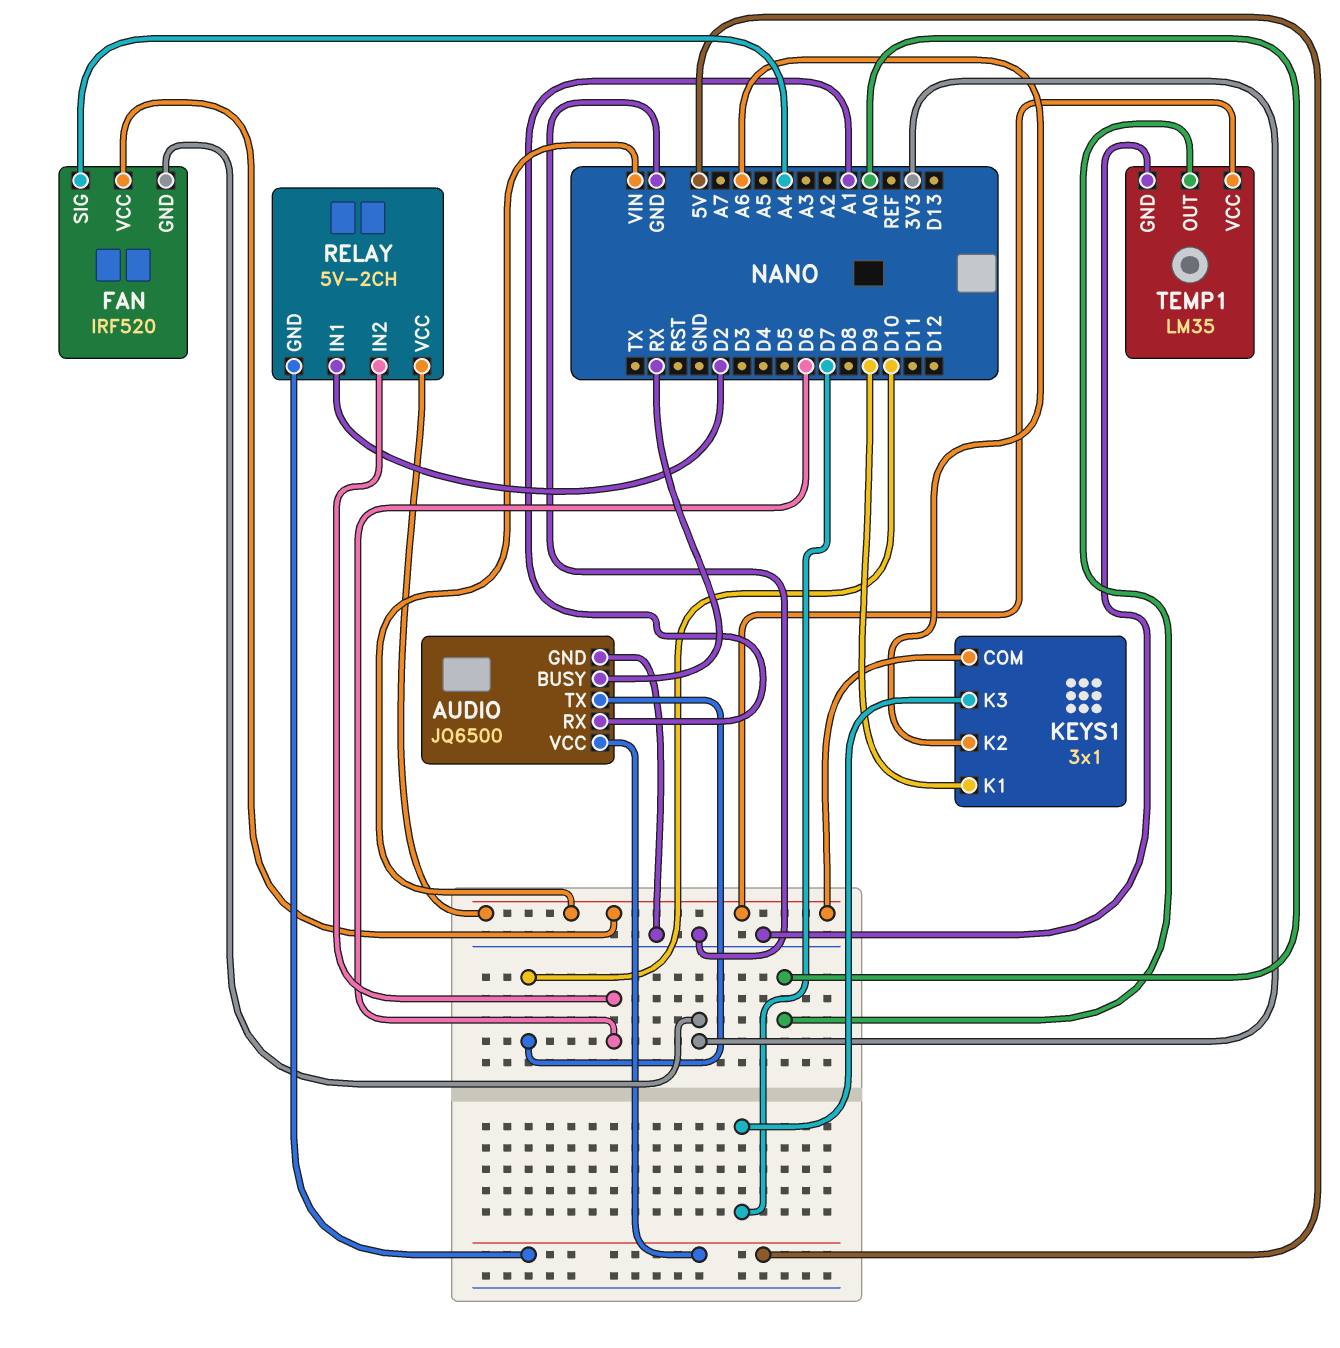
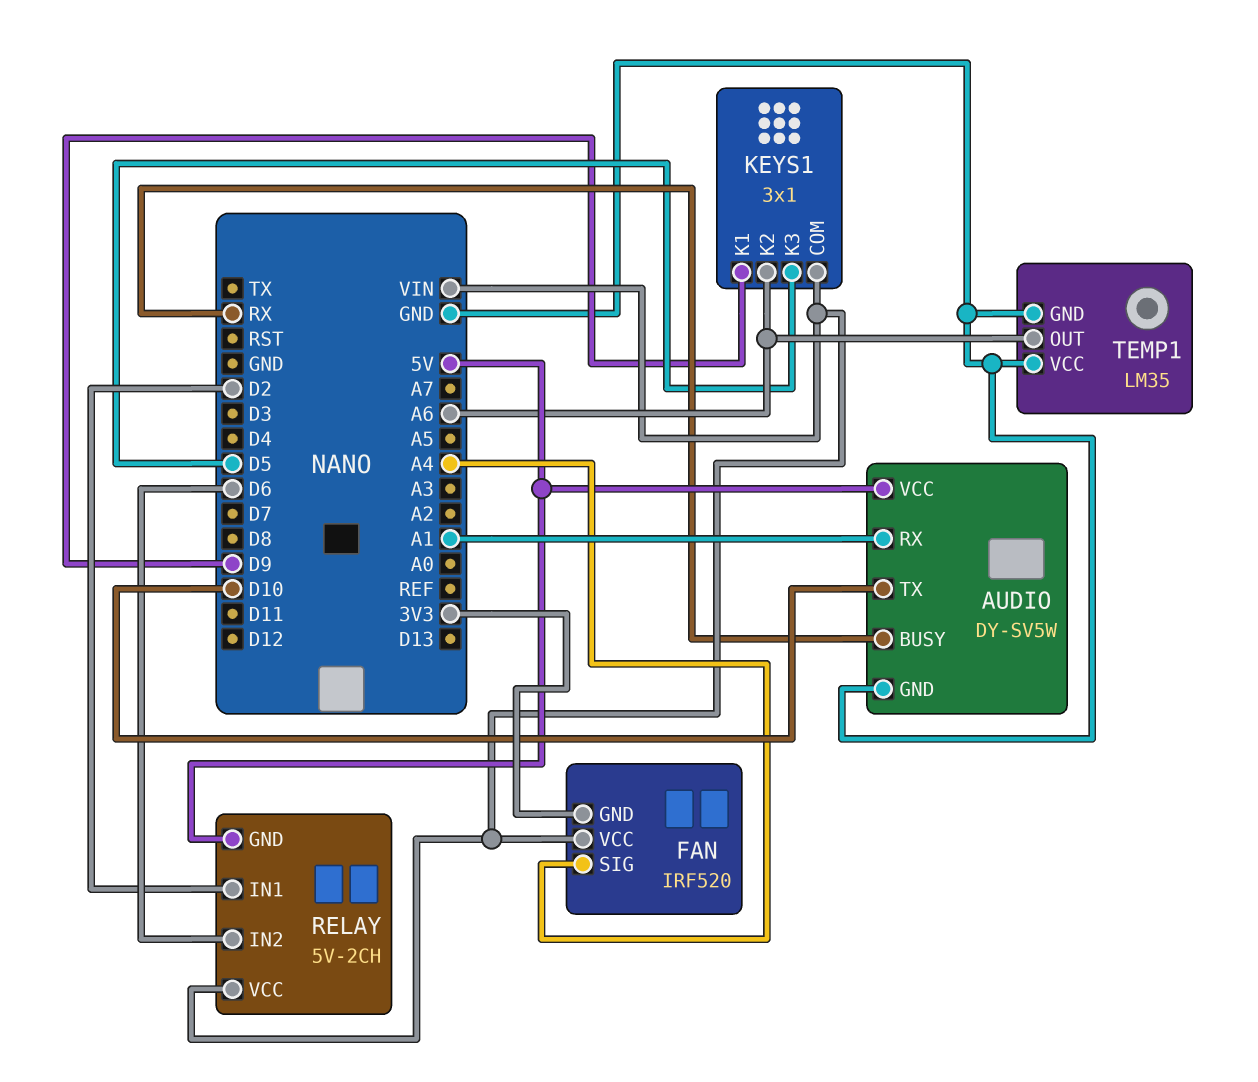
AUDIO: JQ6500 -> DY-SV5W
KEYS1 pin K3: D7 -> D5
TEMP1 pin OUT: A0 -> A6
TEMP1 pin VCC: VIN -> GND

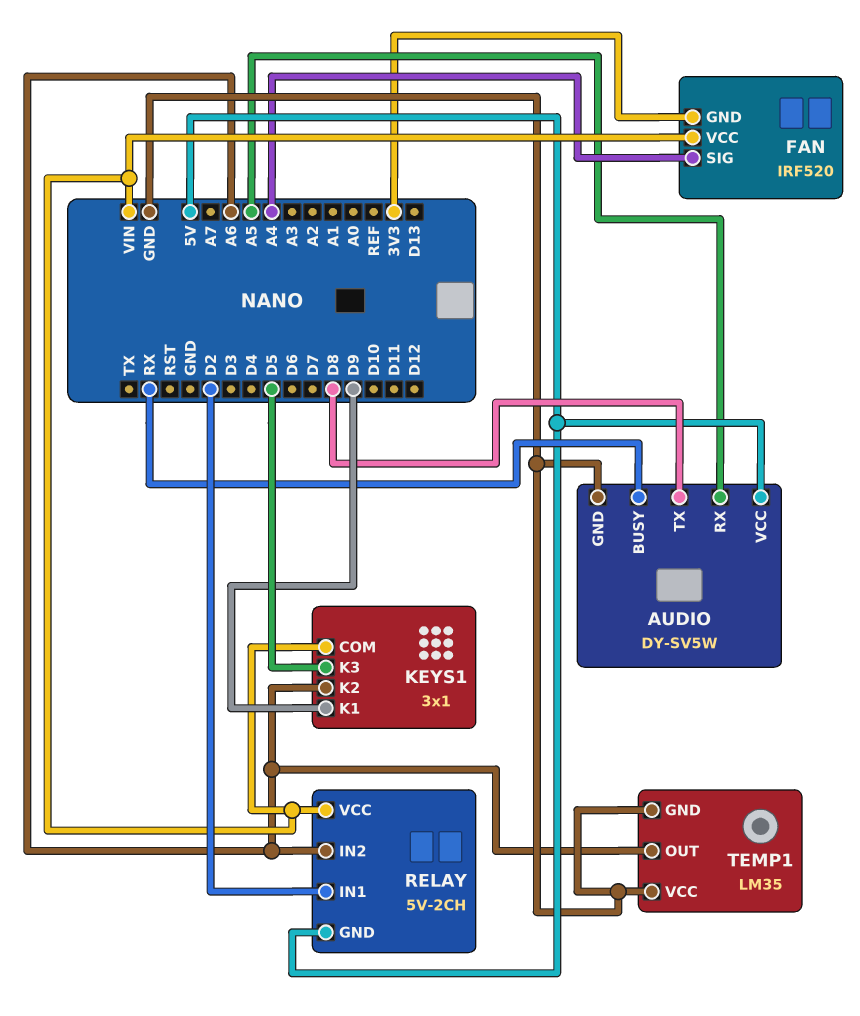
AUDIO pin RX: A1 -> A5
AUDIO pin TX: D10 -> D8
RELAY pin IN2: D6 -> A6

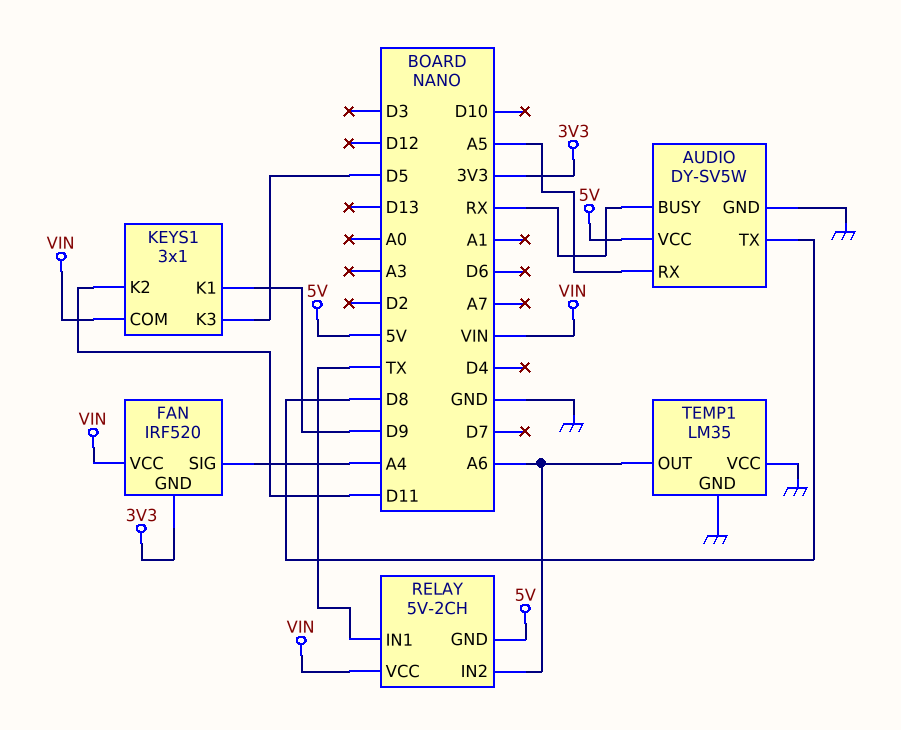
KEYS1 pin K2: A6 -> D11
RELAY pin IN1: D2 -> TX

